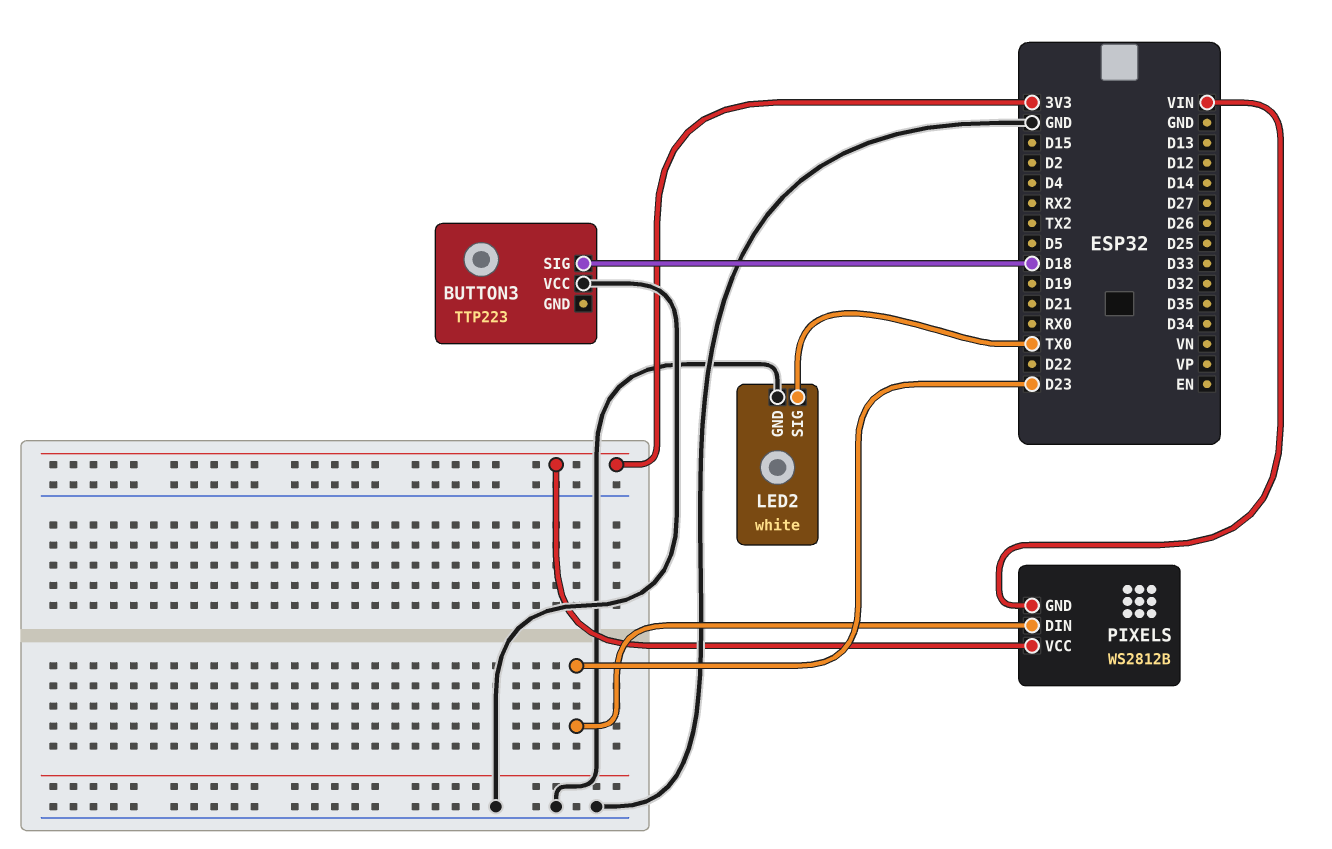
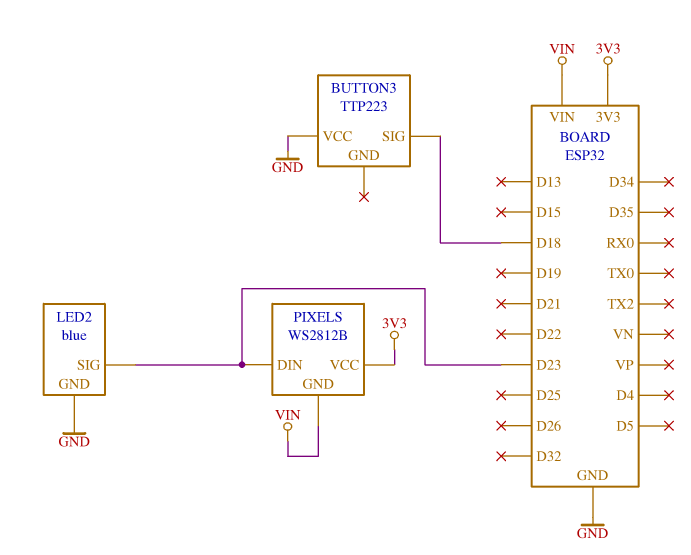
LED2: white -> blue
LED2 pin SIG: TX0 -> D23

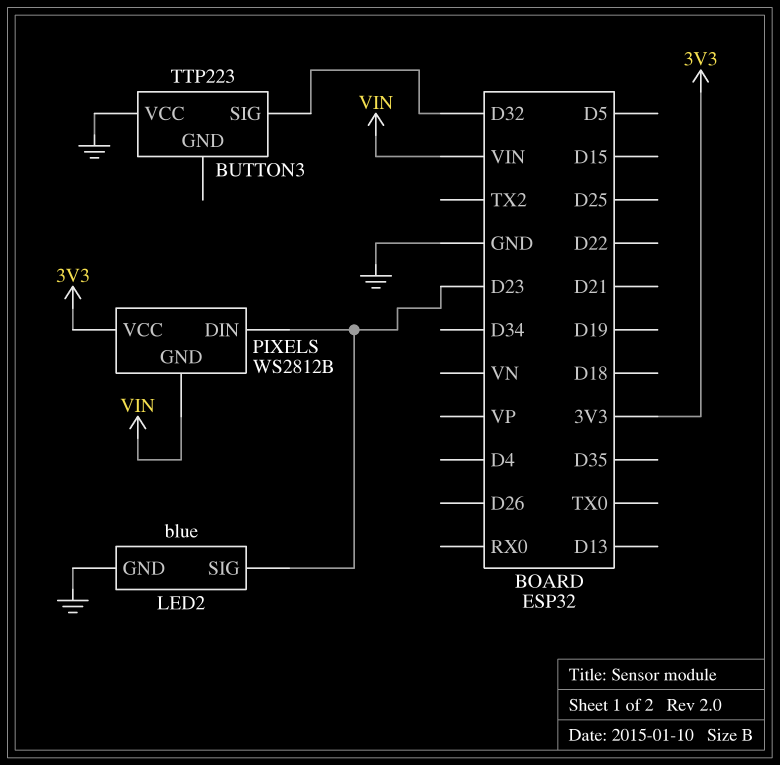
BUTTON3 pin SIG: D18 -> D32

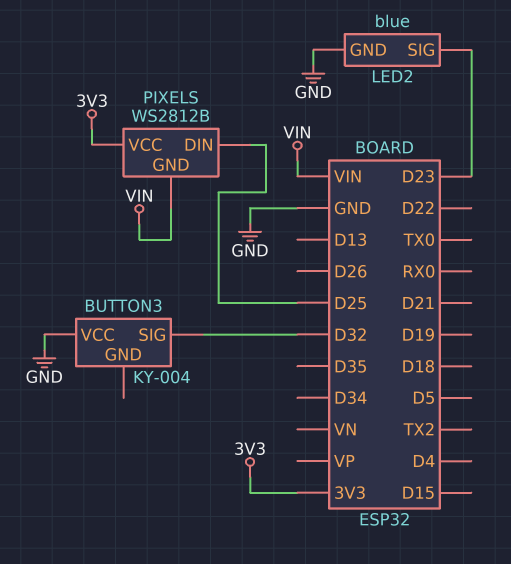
BUTTON3: TTP223 -> KY-004
PIXELS pin DIN: D23 -> D25

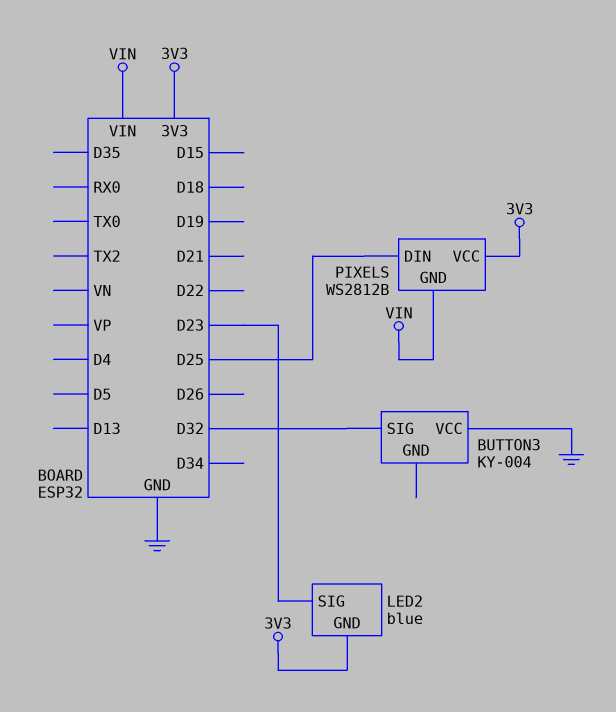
LED2 pin GND: GND -> 3V3

